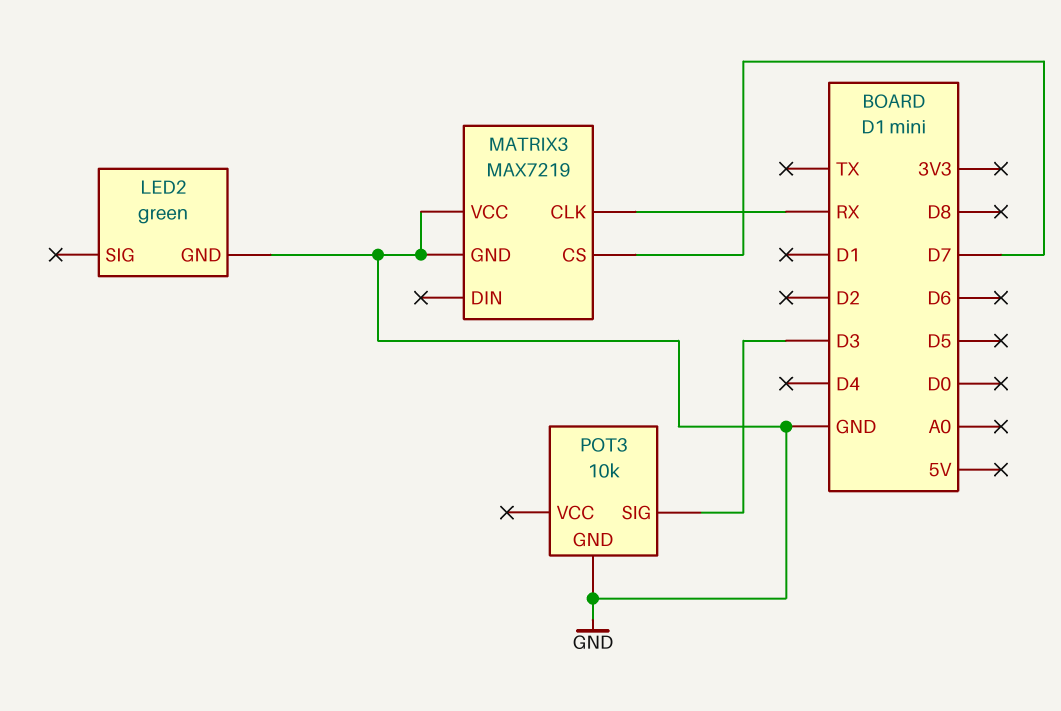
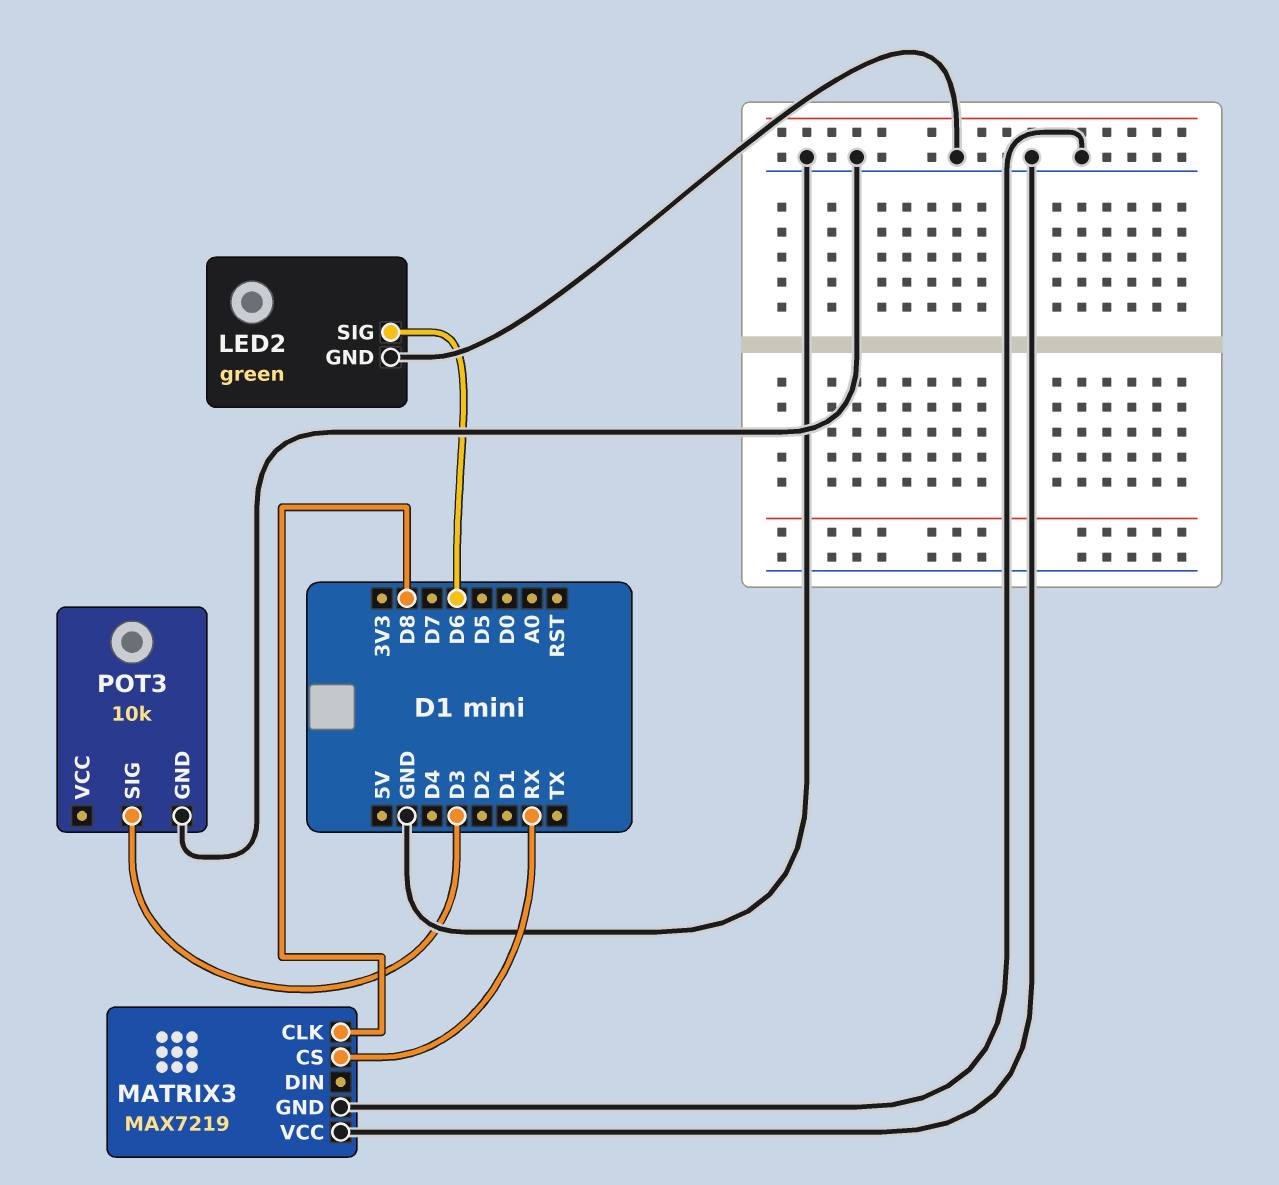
LED2 pin SIG: none -> D6
MATRIX3 pin CLK: RX -> D8
MATRIX3 pin CS: D7 -> RX

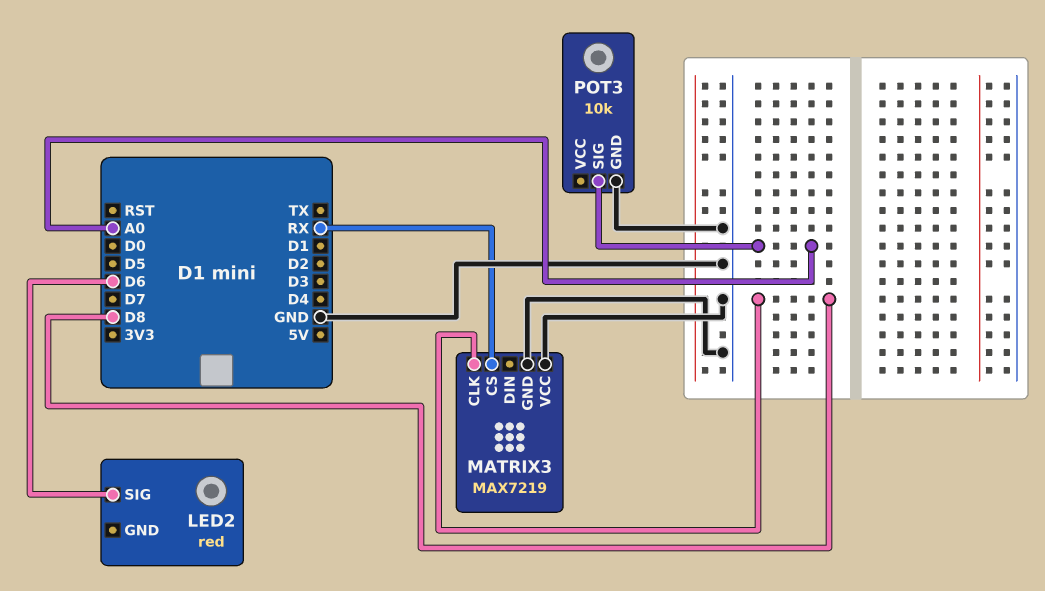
LED2: green -> red
LED2 pin GND: GND -> none
POT3 pin SIG: D3 -> A0

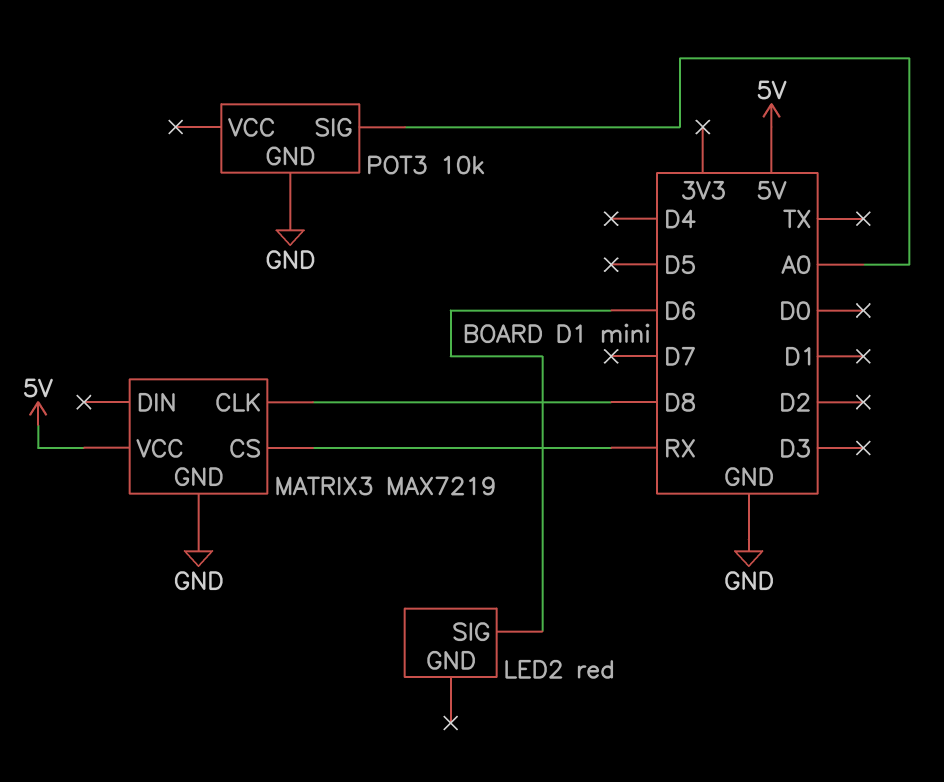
MATRIX3 pin VCC: GND -> 5V

